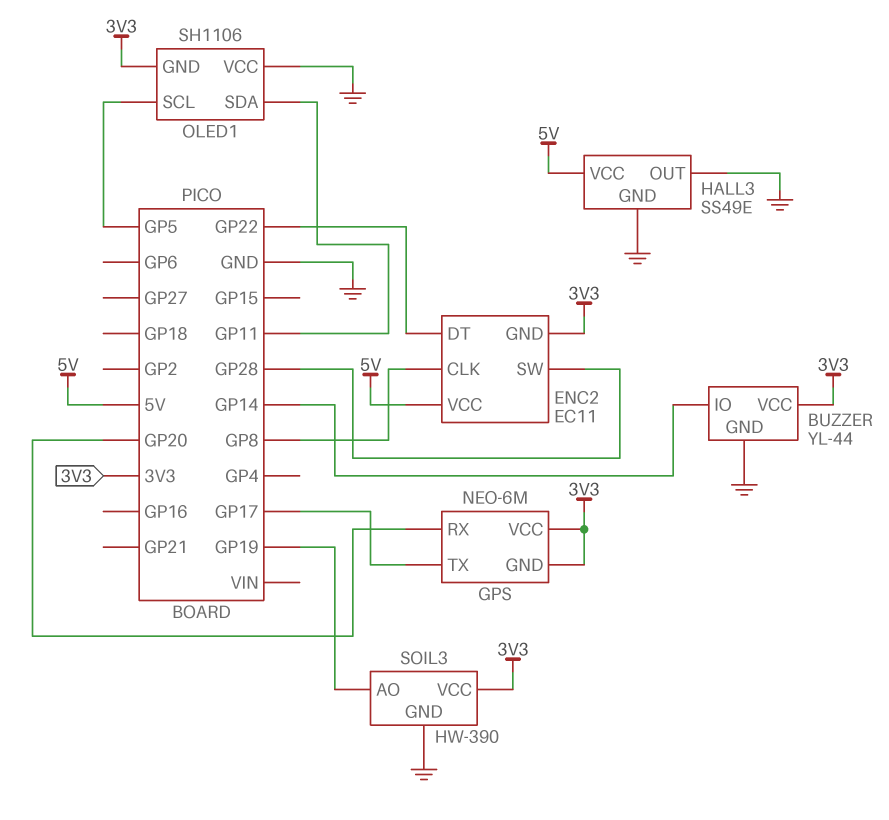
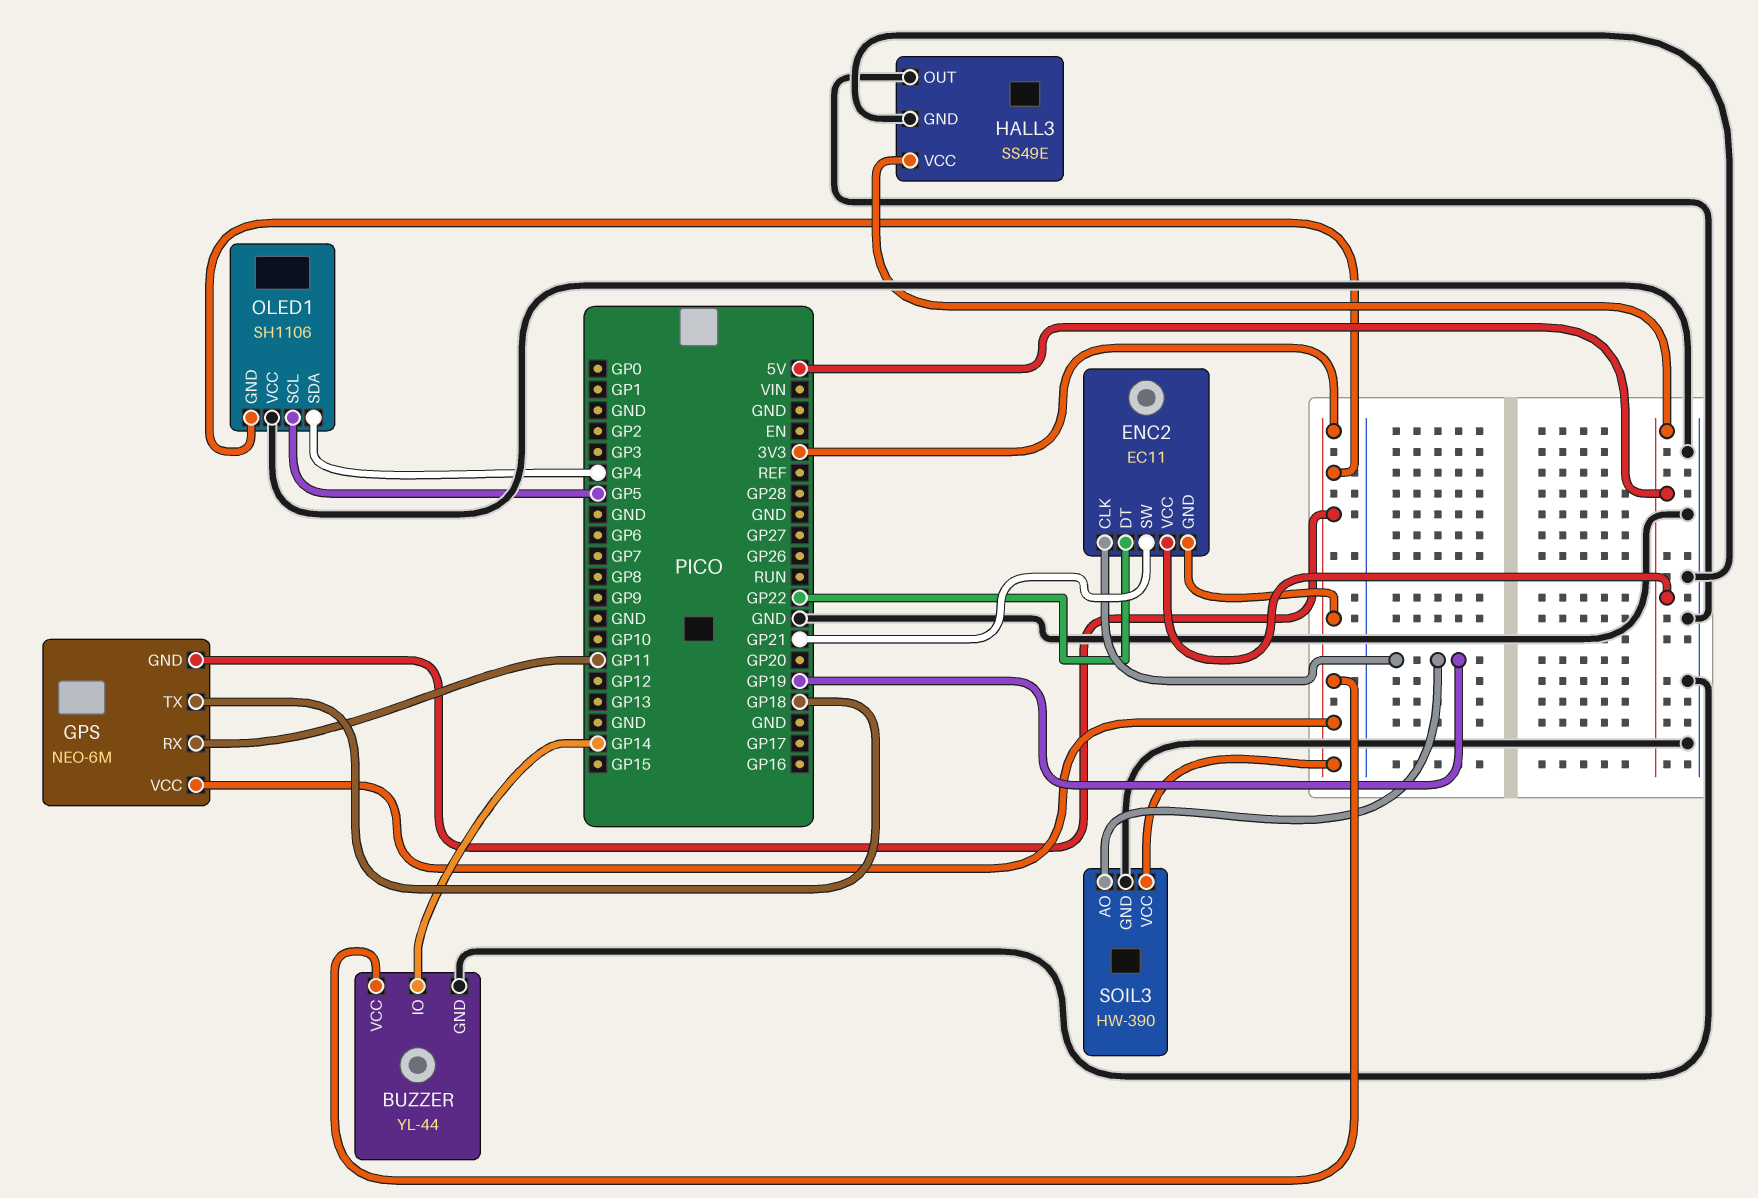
ENC2 pin CLK: GP8 -> GP19
ENC2 pin SW: GP28 -> GP21
GPS pin RX: GP20 -> GP11
GPS pin TX: GP17 -> GP18
OLED1 pin SDA: GP11 -> GP4

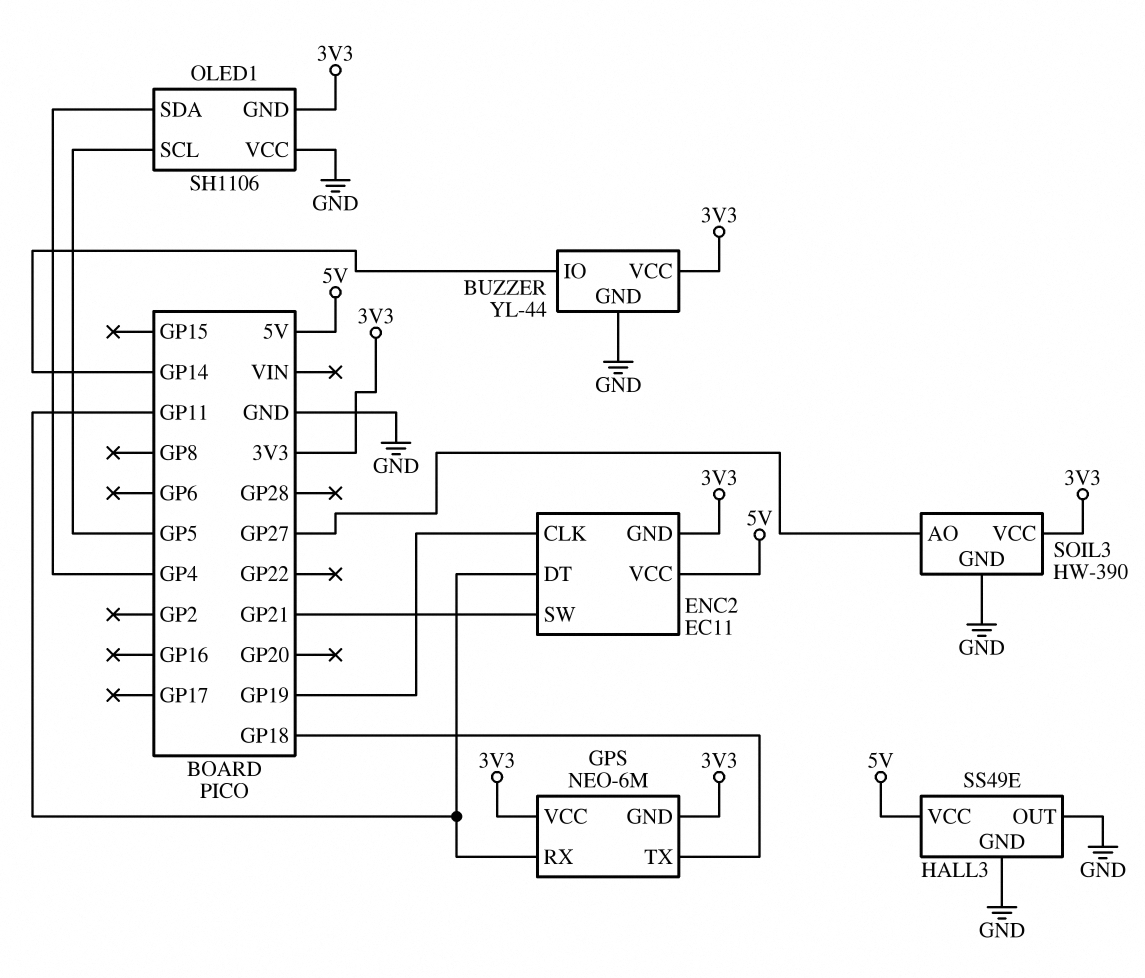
ENC2 pin DT: GP22 -> GP11
SOIL3 pin AO: GP19 -> GP27

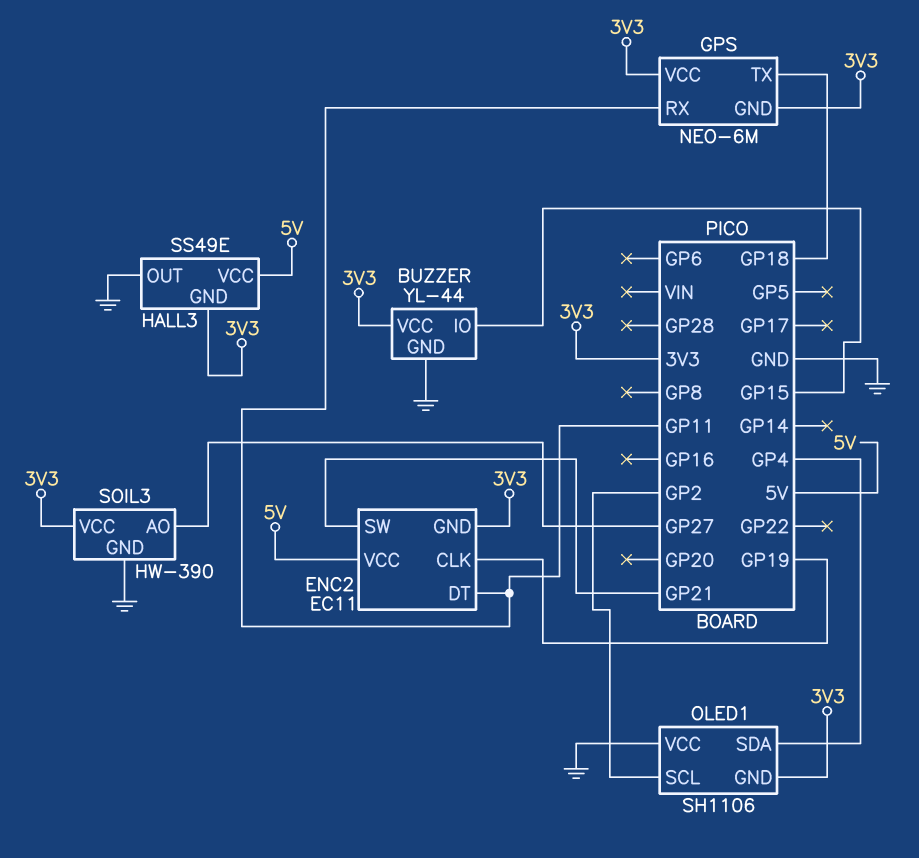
BUZZER pin IO: GP14 -> GP15
HALL3 pin GND: GND -> 3V3
OLED1 pin SCL: GP5 -> GP2

